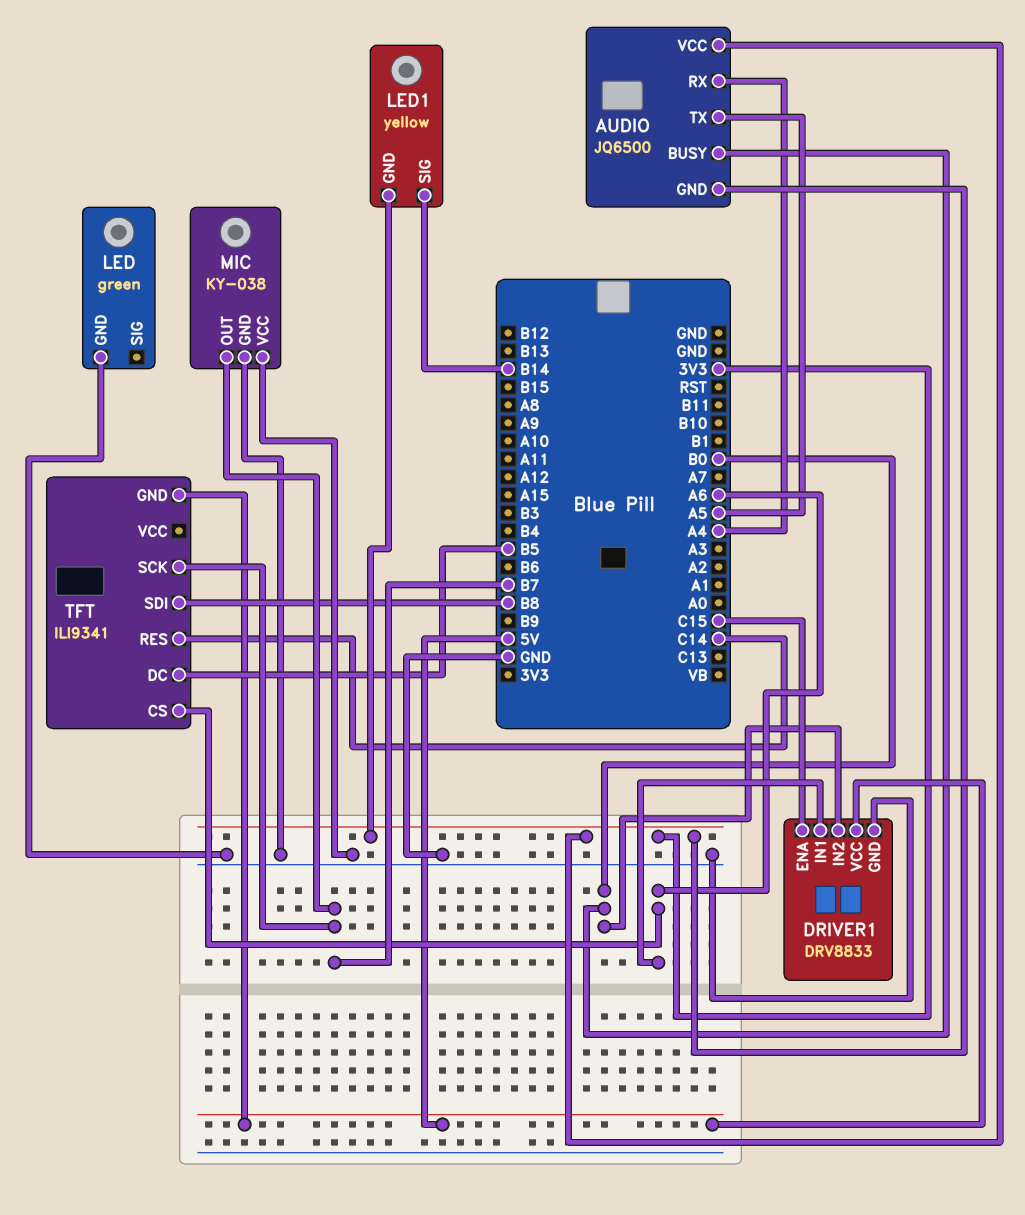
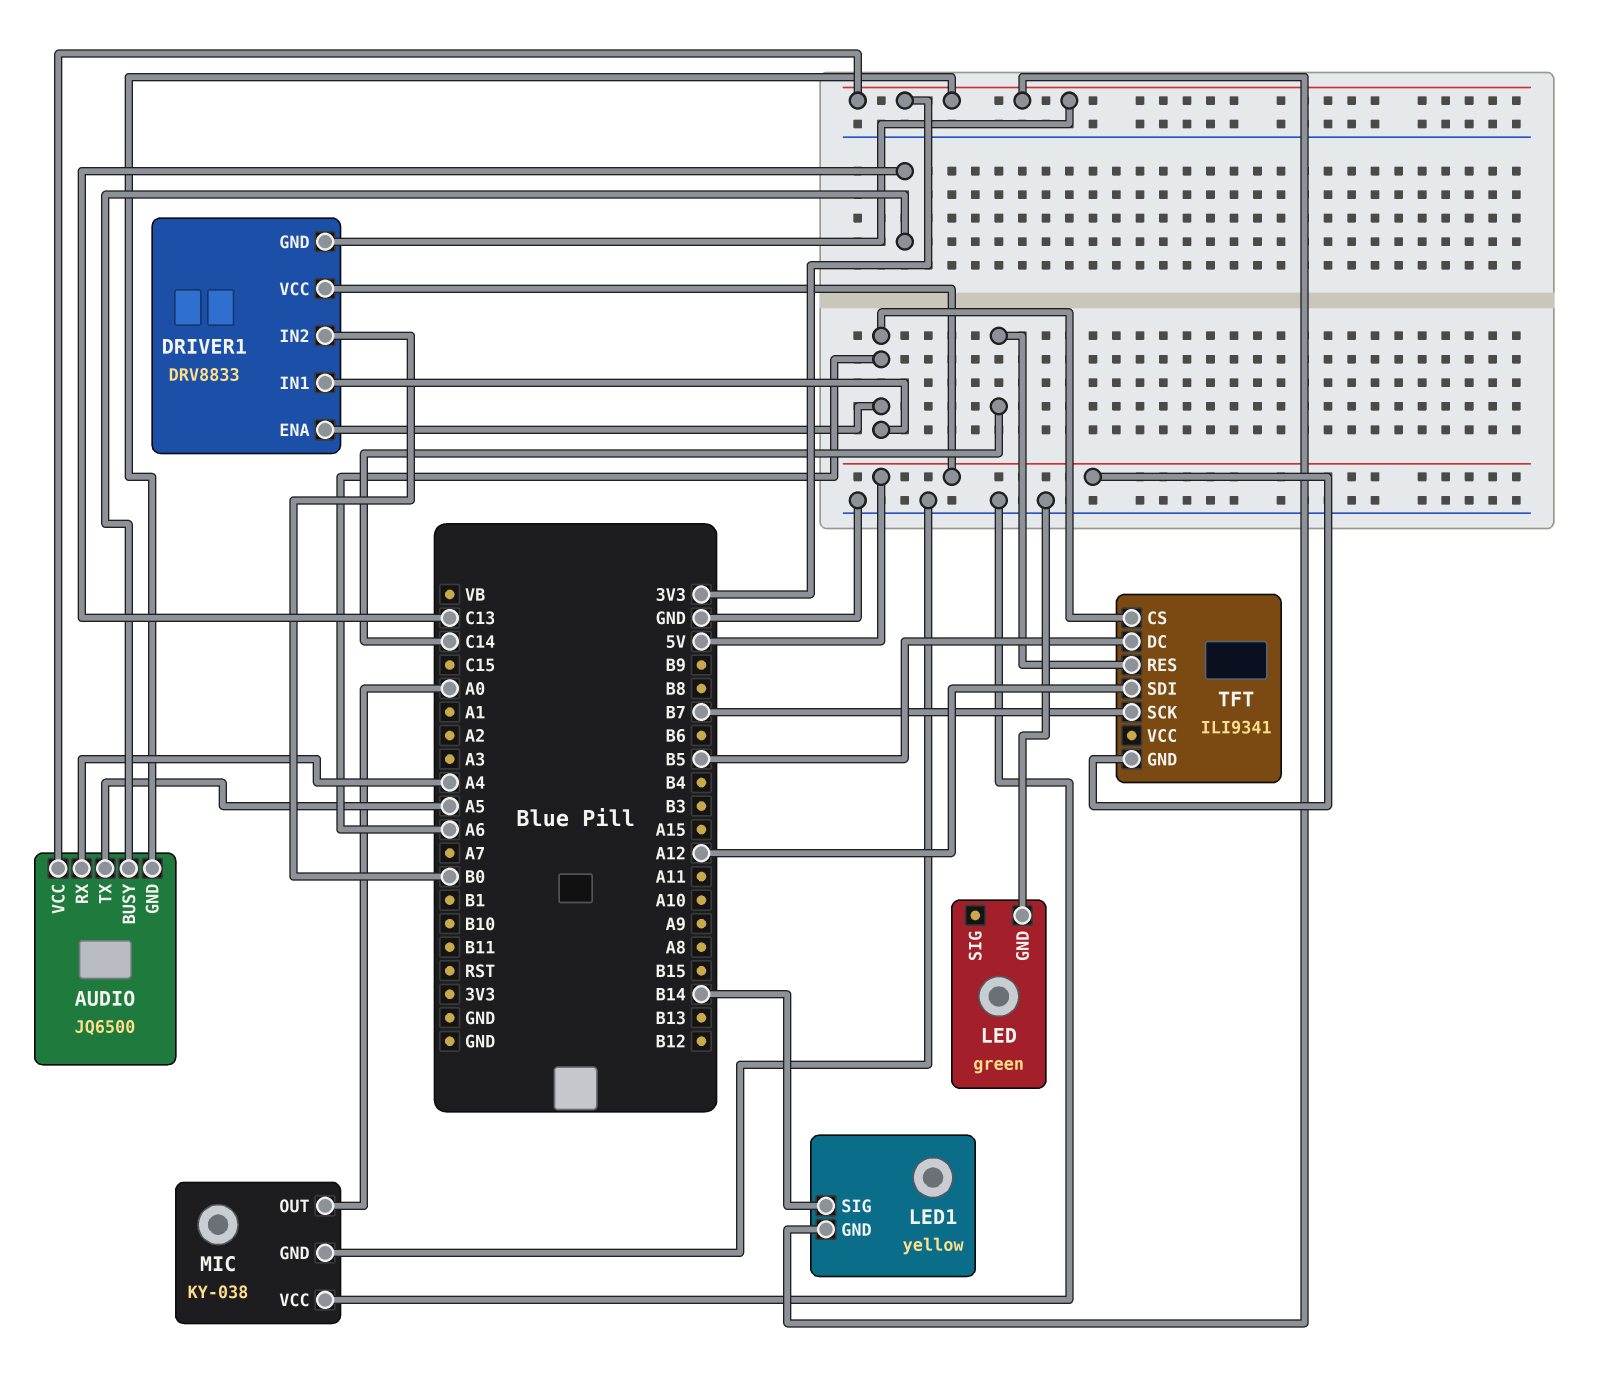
AUDIO pin BUSY: B0 -> C13
DRIVER1 pin ENA: C15 -> A6
DRIVER1 pin GND: GND -> 3V3
MIC pin OUT: B7 -> A0
TFT pin SDI: B8 -> A12

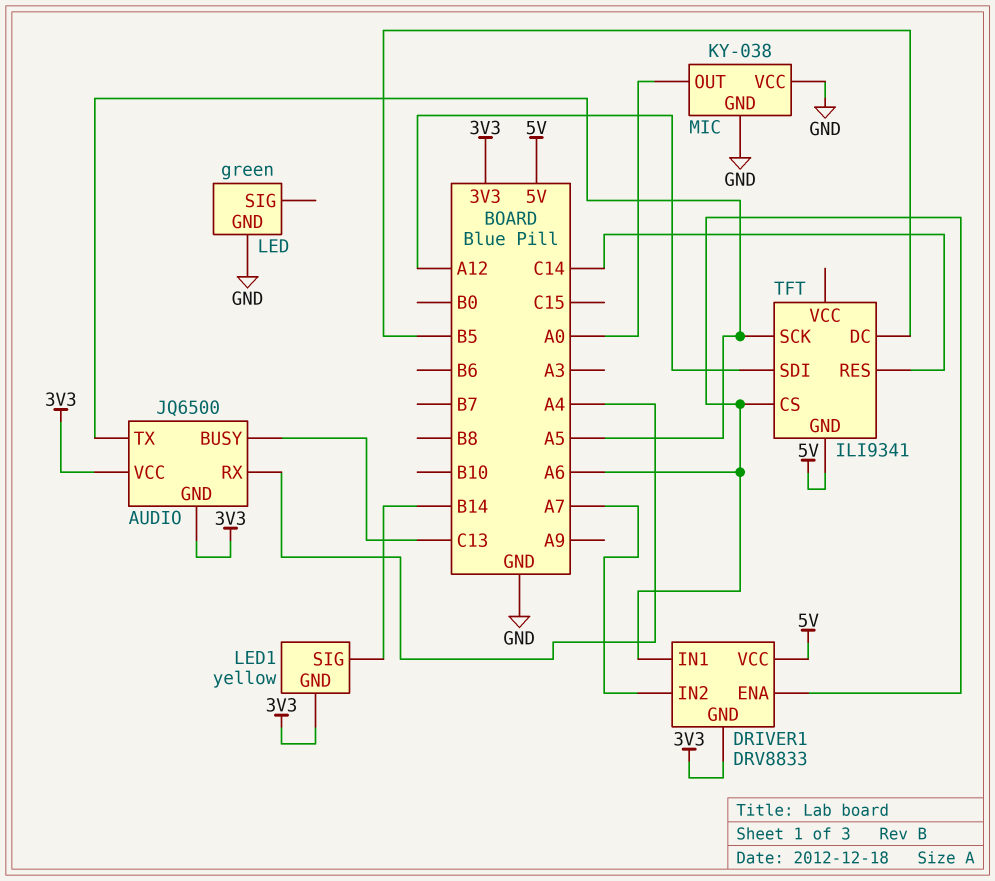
DRIVER1 pin IN2: B0 -> A7
TFT pin SCK: B7 -> A5

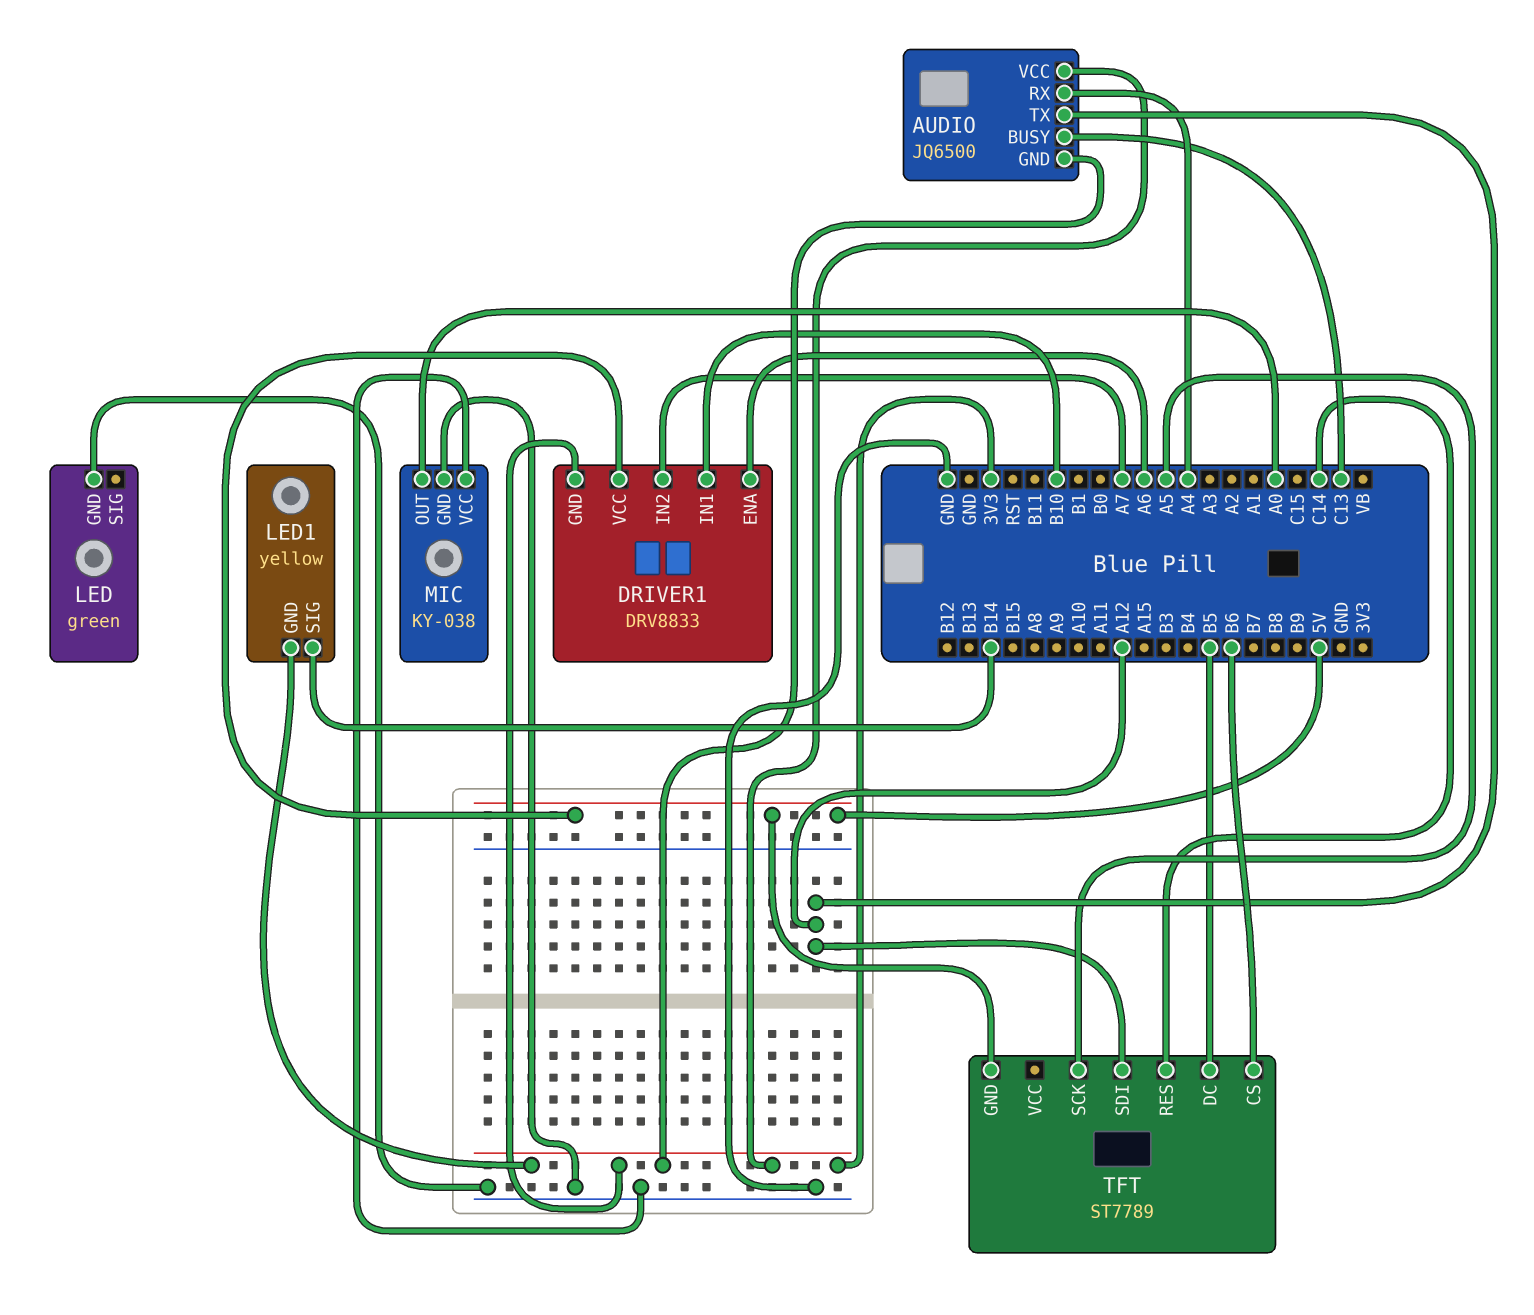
AUDIO pin TX: A5 -> A12
DRIVER1 pin IN1: A6 -> B10
TFT: ILI9341 -> ST7789
TFT pin CS: A6 -> B6

